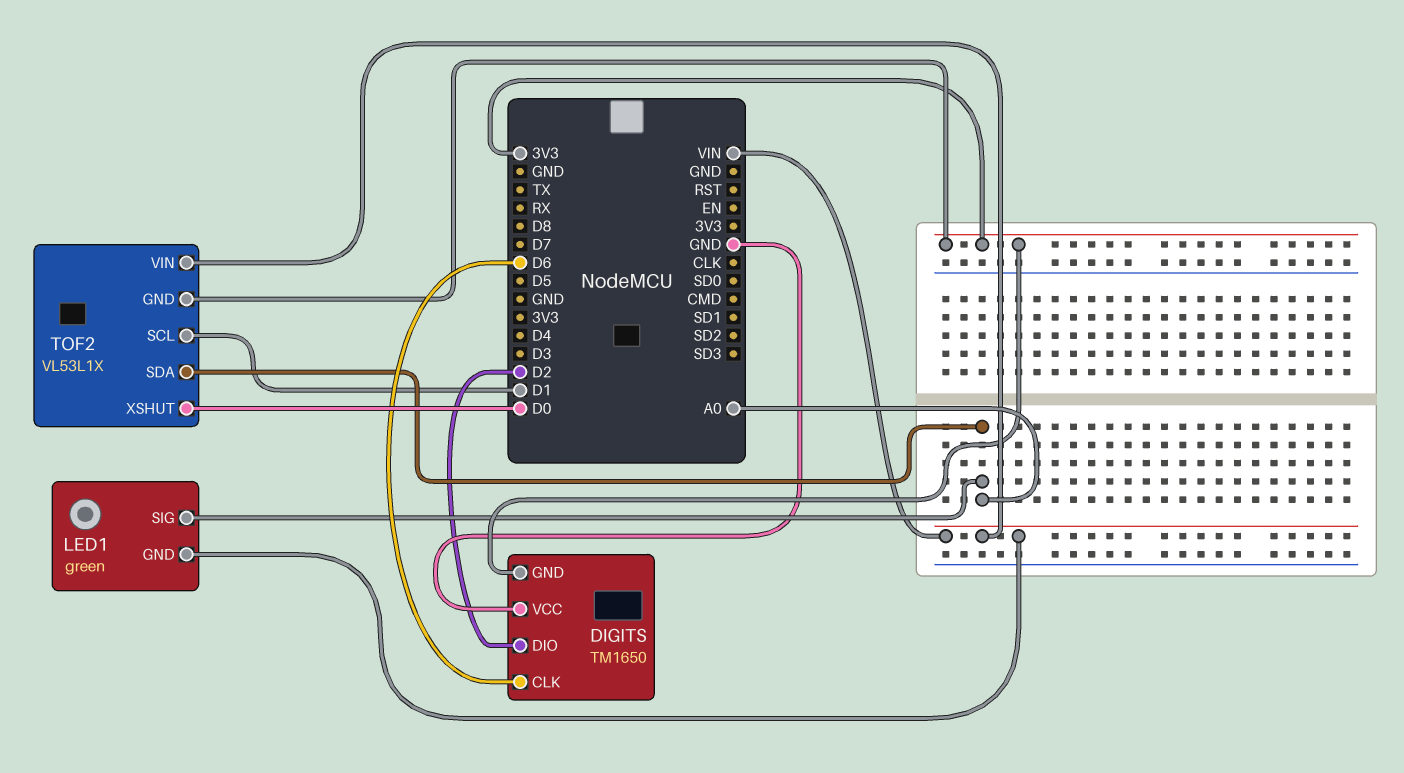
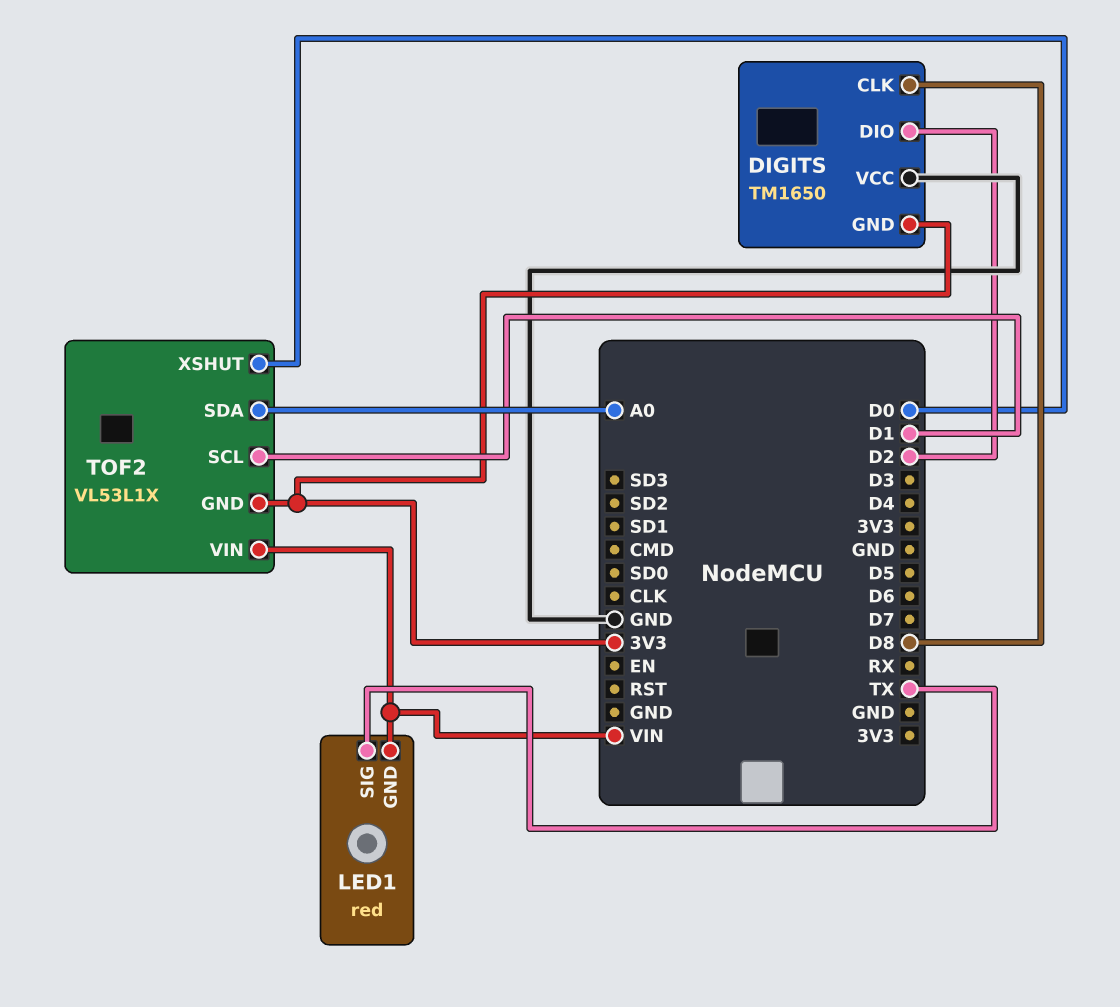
DIGITS pin CLK: D6 -> D8
LED1: green -> red
LED1 pin SIG: A0 -> TX

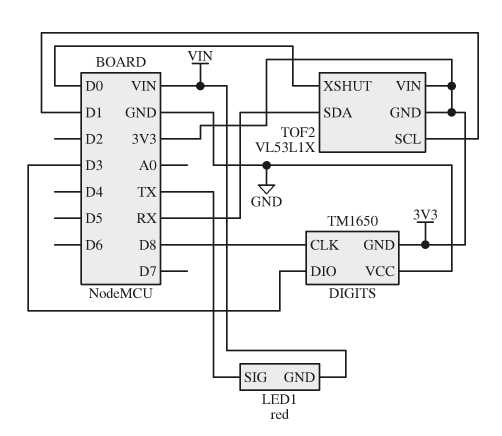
DIGITS pin DIO: D2 -> D3
TOF2 pin SDA: A0 -> RX
TOF2 pin VIN: VIN -> 3V3

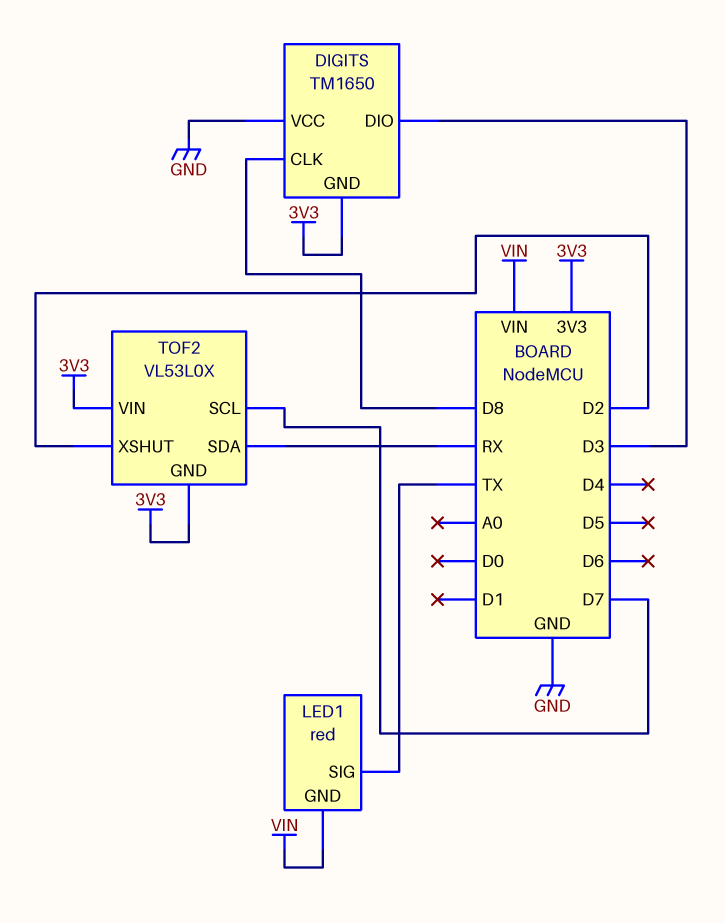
TOF2: VL53L1X -> VL53L0X
TOF2 pin SCL: D1 -> D7
TOF2 pin XSHUT: D0 -> D2

